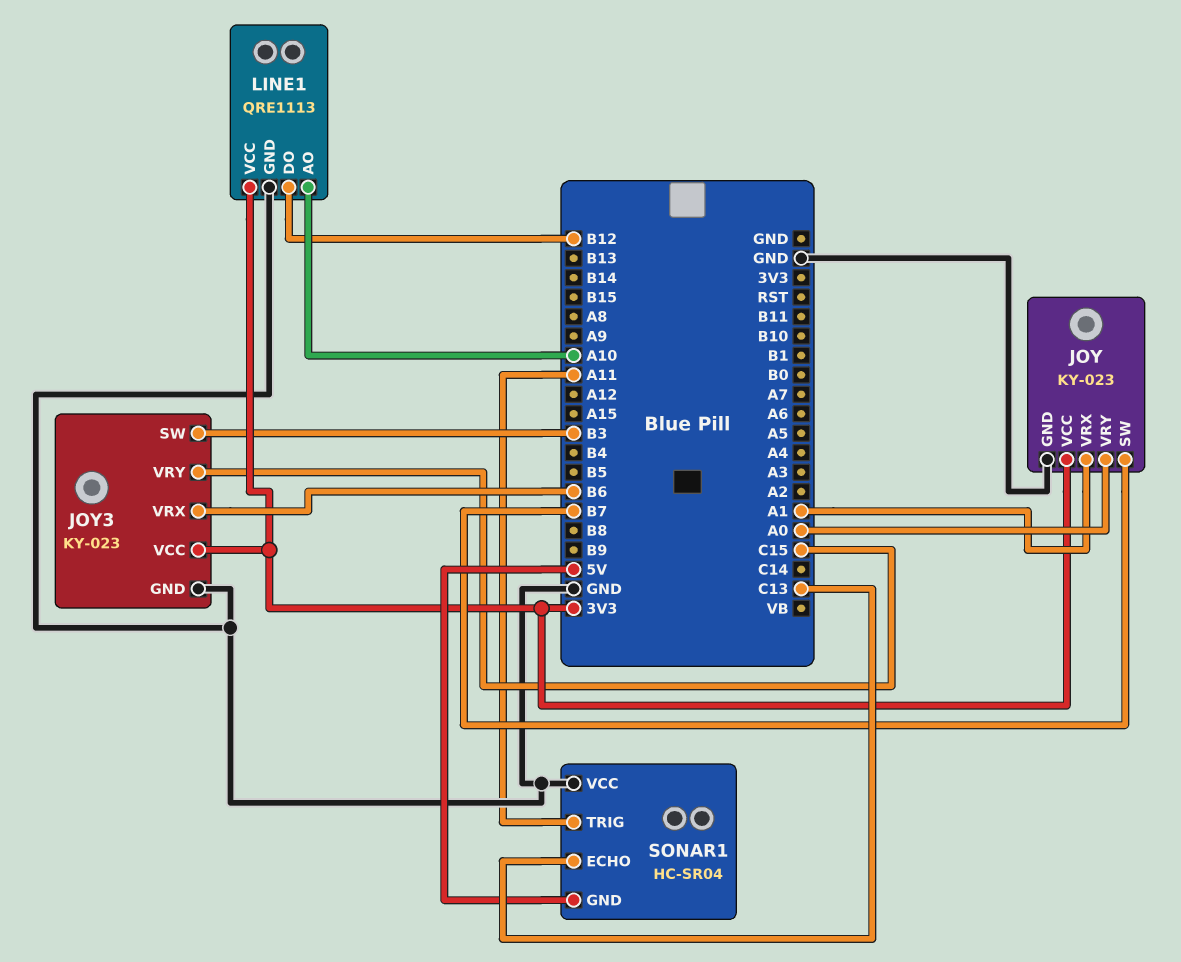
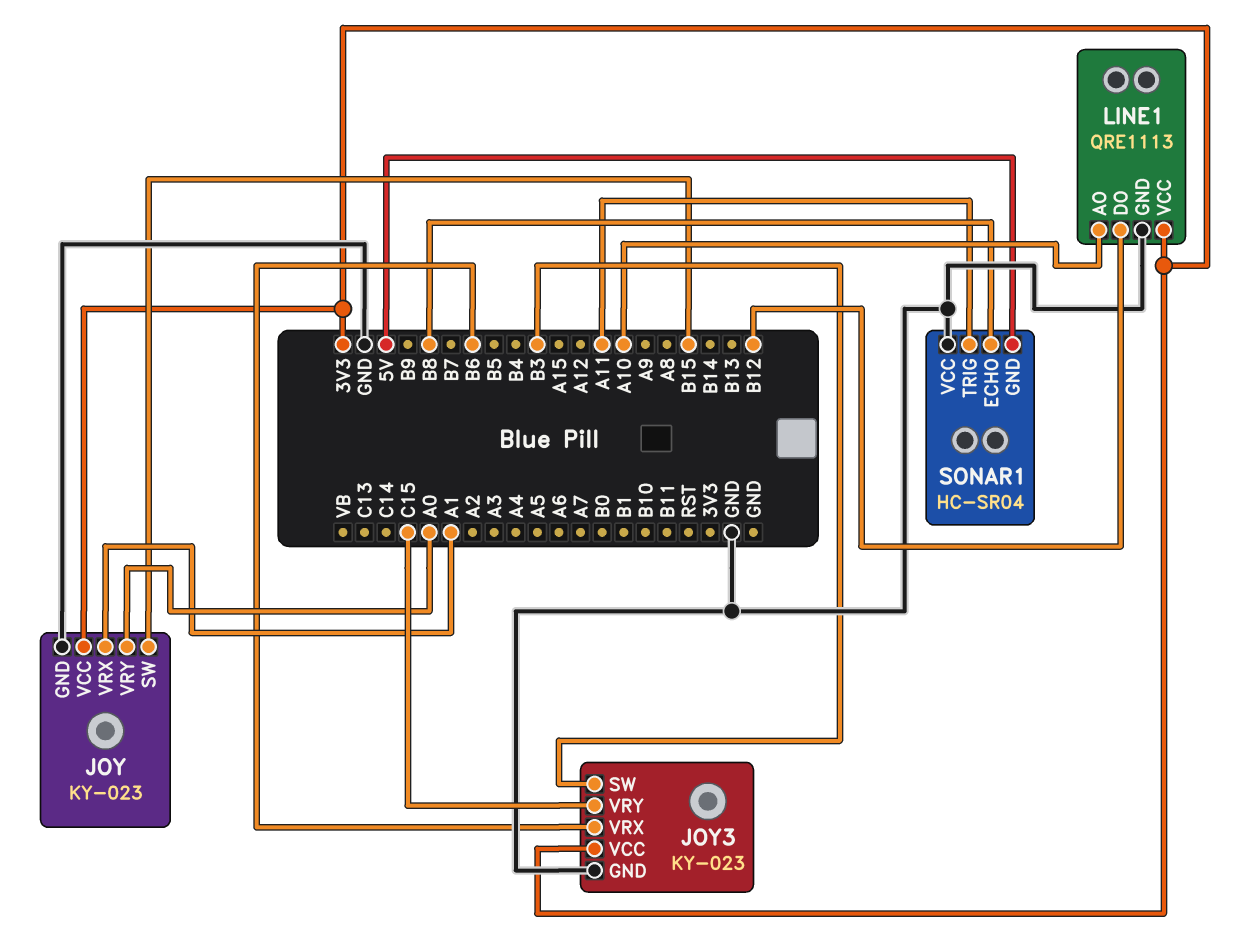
JOY pin SW: B7 -> B15
SONAR1 pin ECHO: C13 -> B8

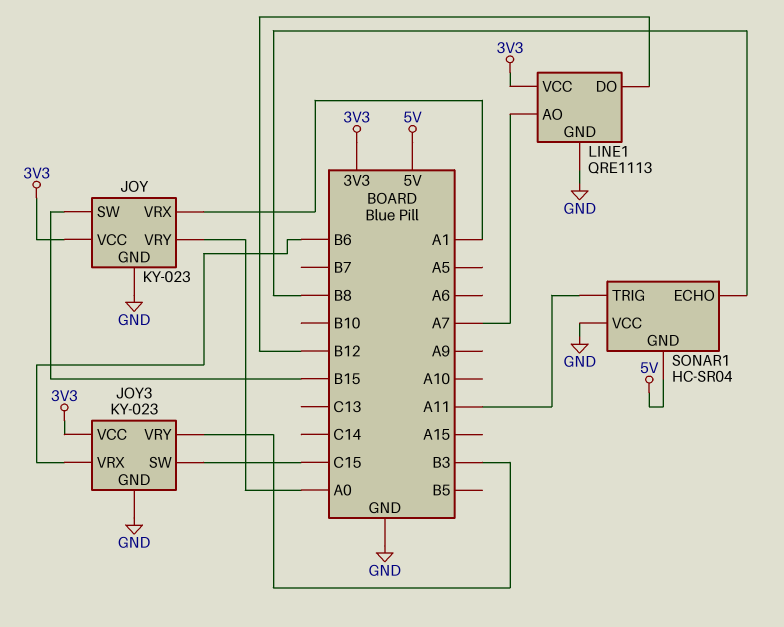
JOY3 pin SW: B3 -> C15
JOY3 pin VRY: C15 -> B3
LINE1 pin AO: A10 -> A7

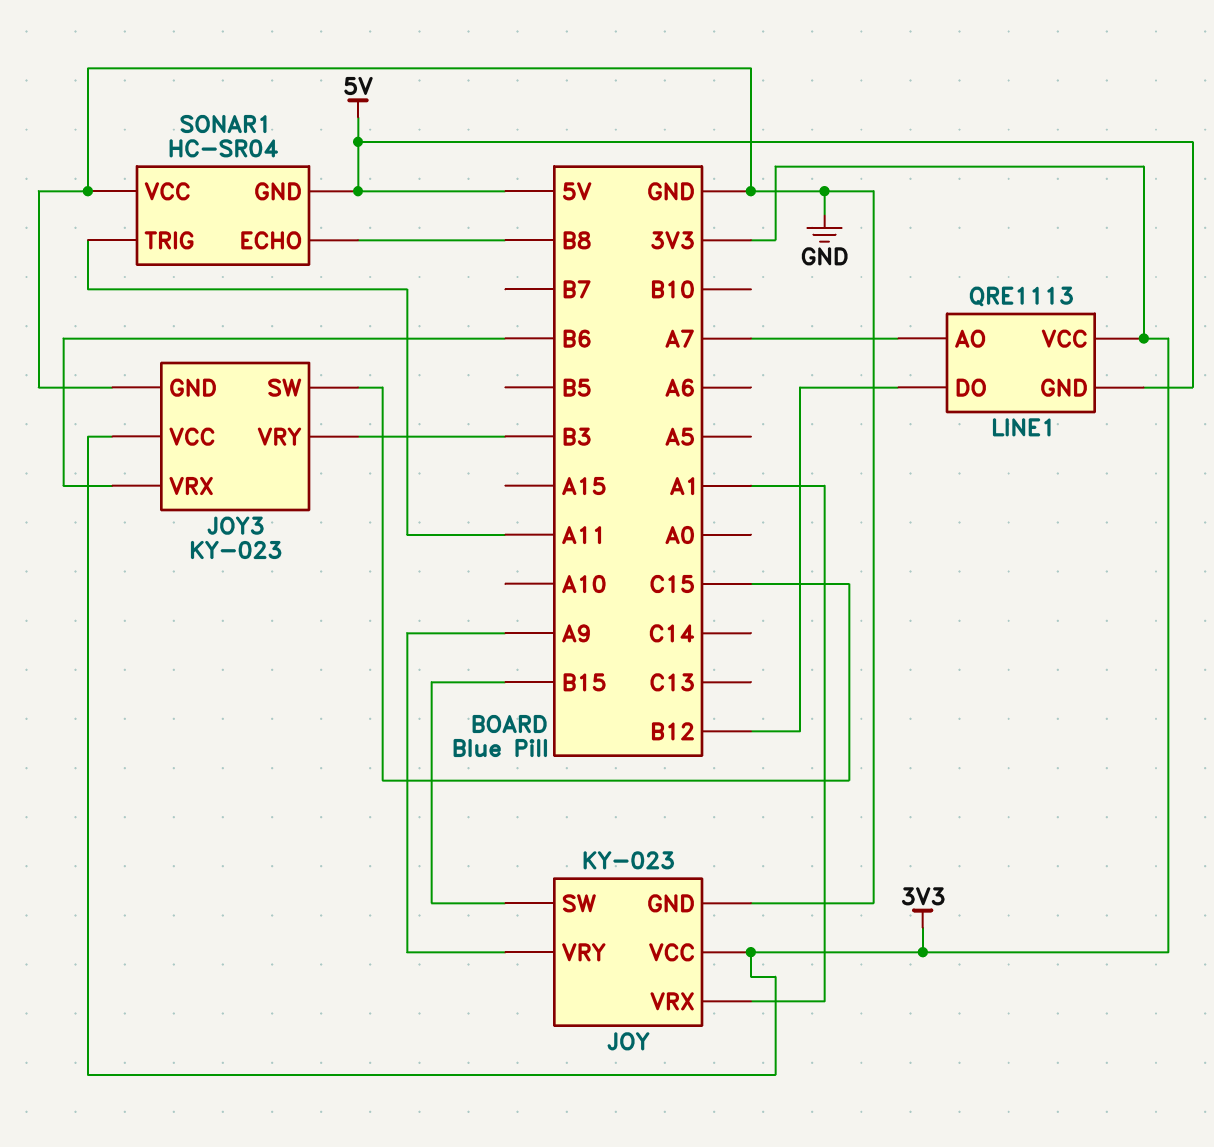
JOY pin VRY: A0 -> A9
LINE1 pin GND: GND -> 5V

